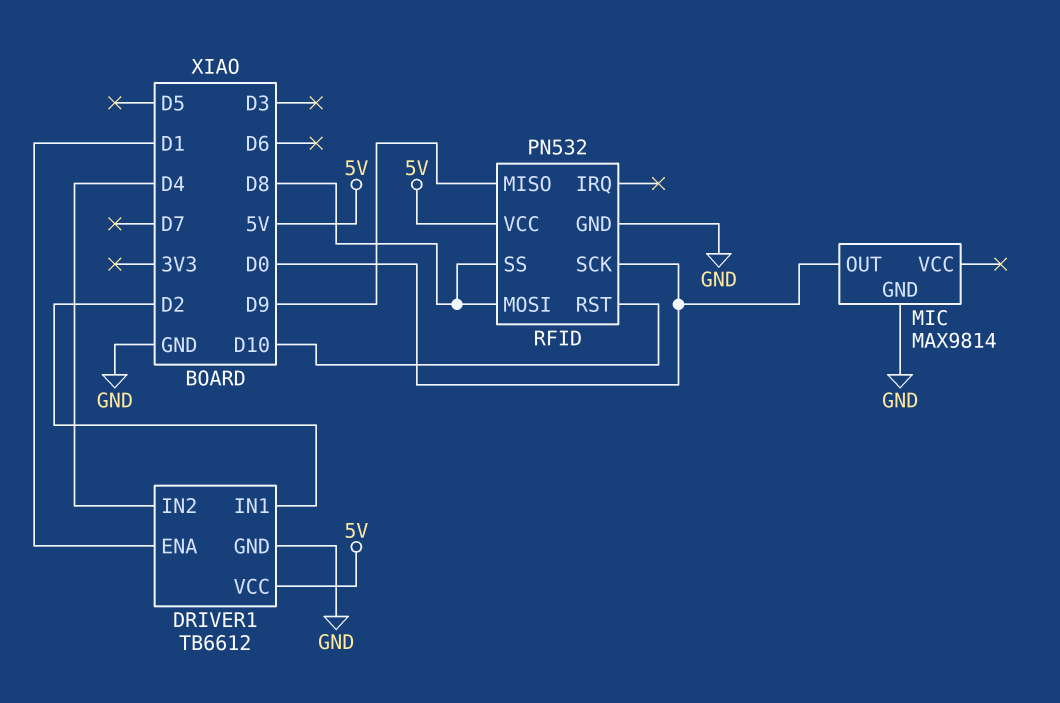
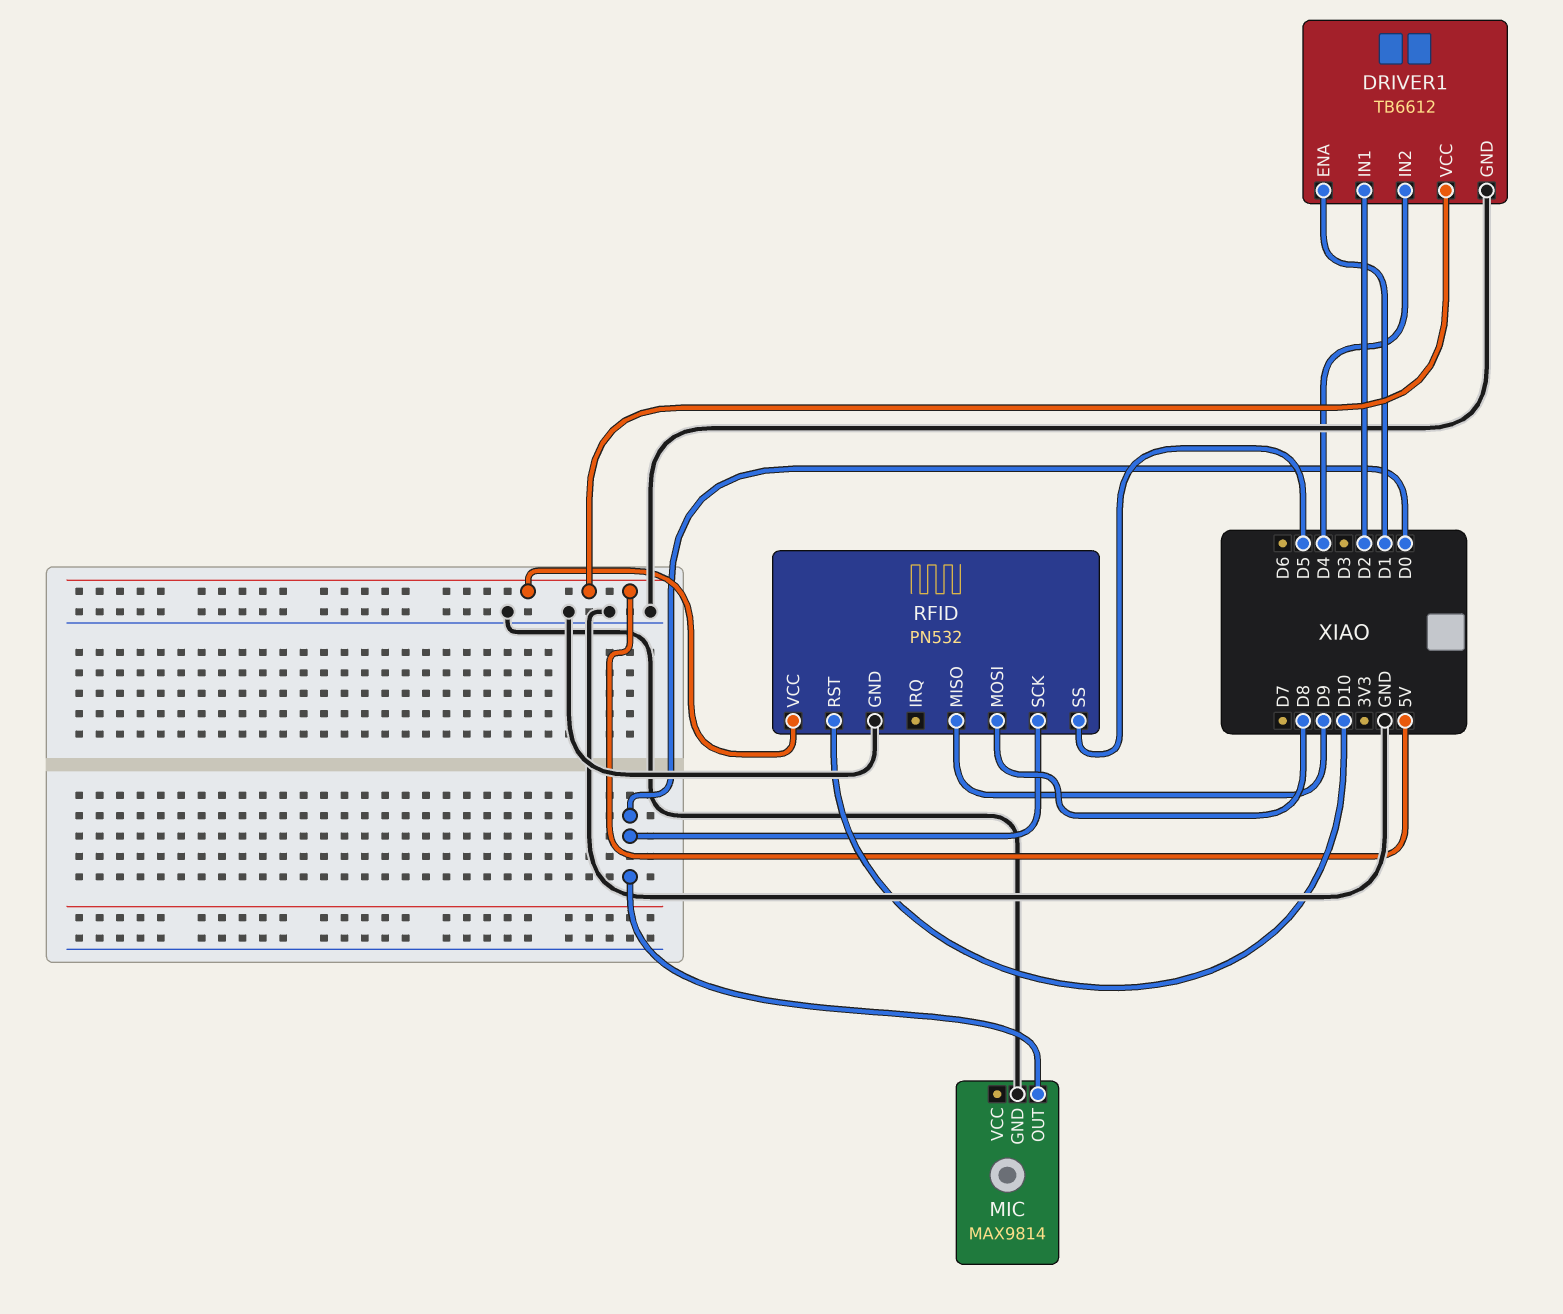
RFID pin SS: D8 -> D5

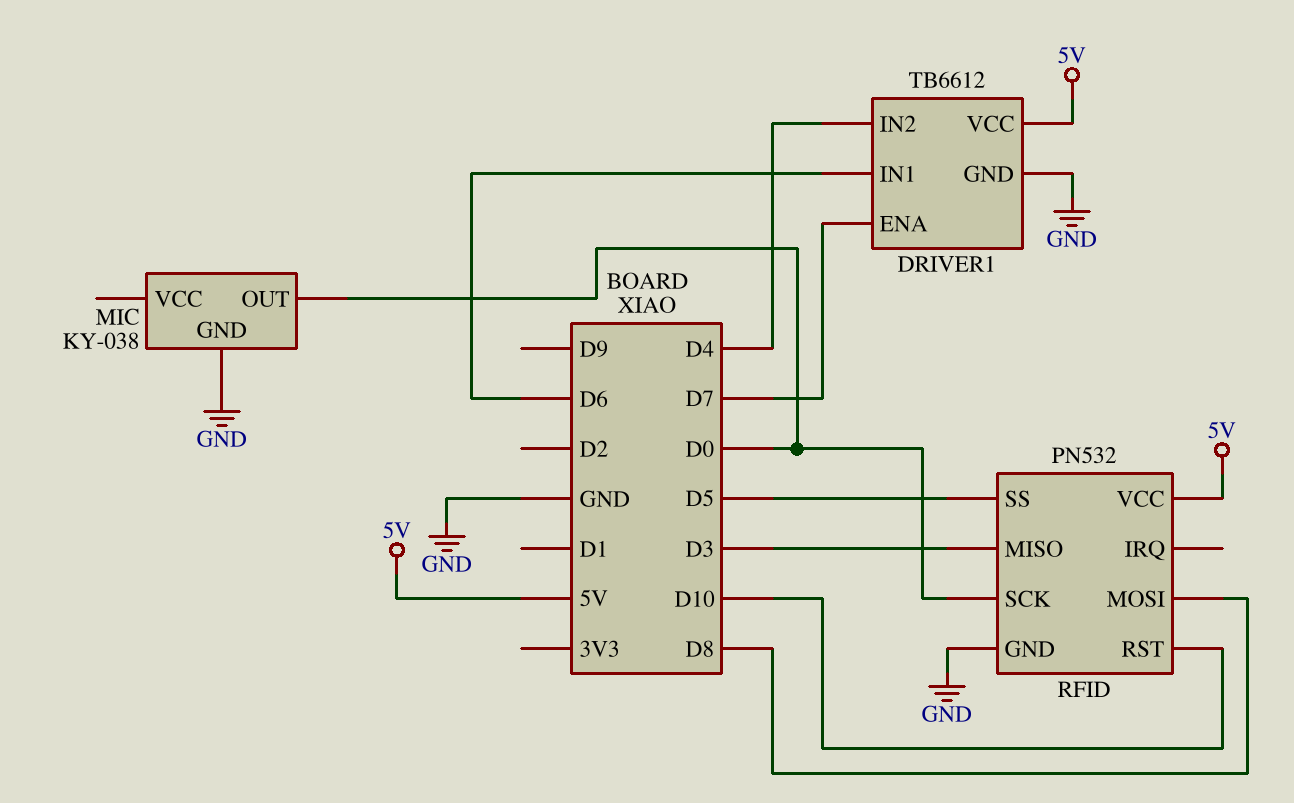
DRIVER1 pin ENA: D1 -> D7
DRIVER1 pin IN1: D2 -> D6
MIC: MAX9814 -> KY-038
RFID pin MISO: D9 -> D3

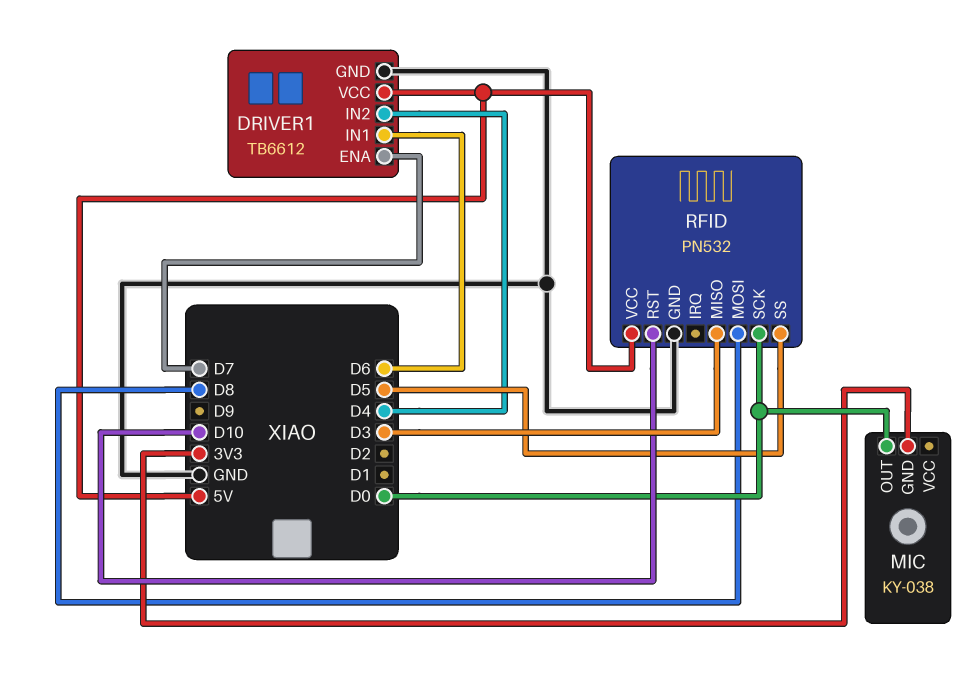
MIC pin GND: GND -> 3V3

